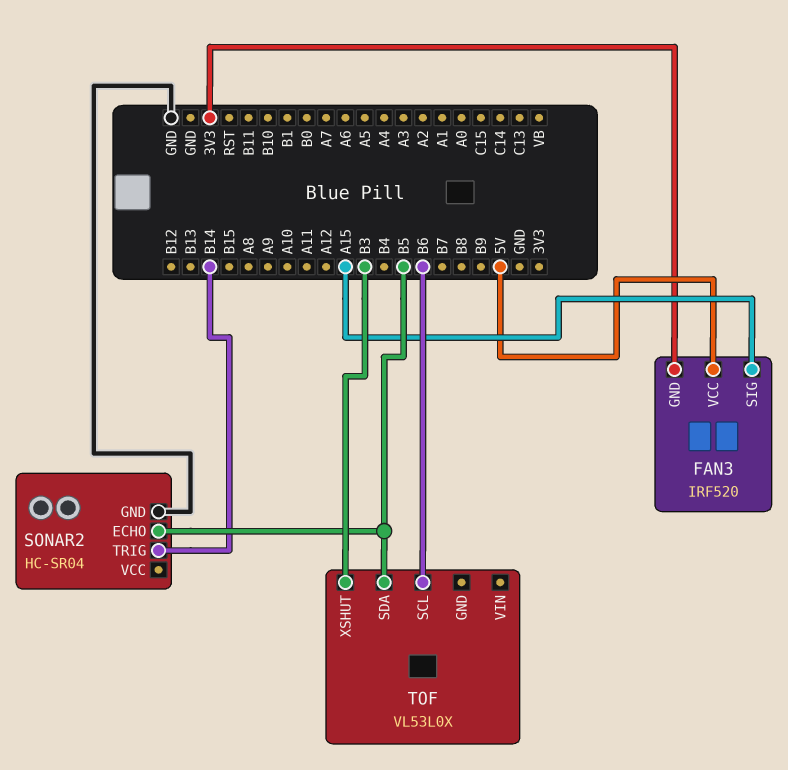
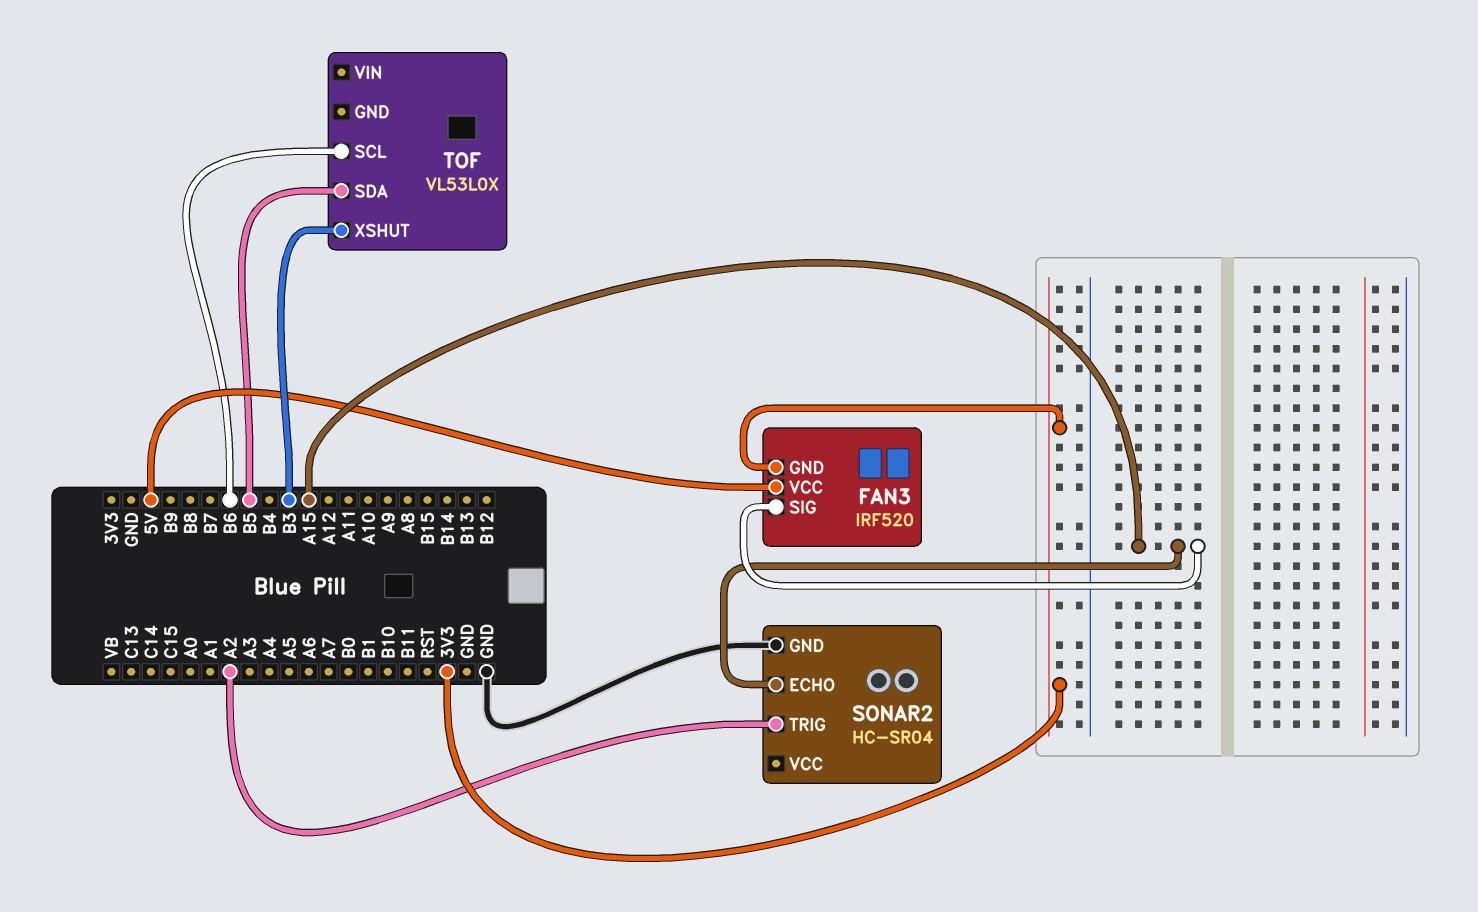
SONAR2 pin ECHO: B5 -> A15
SONAR2 pin TRIG: B14 -> A2

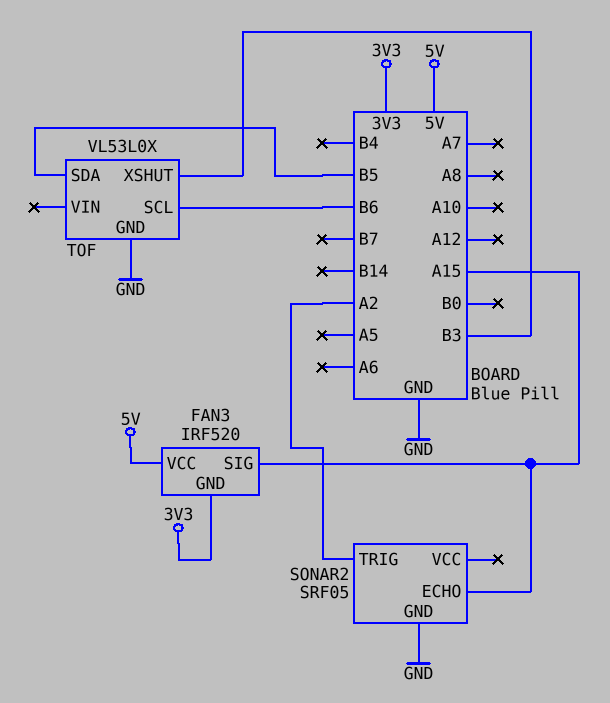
SONAR2: HC-SR04 -> SRF05
TOF pin GND: none -> GND

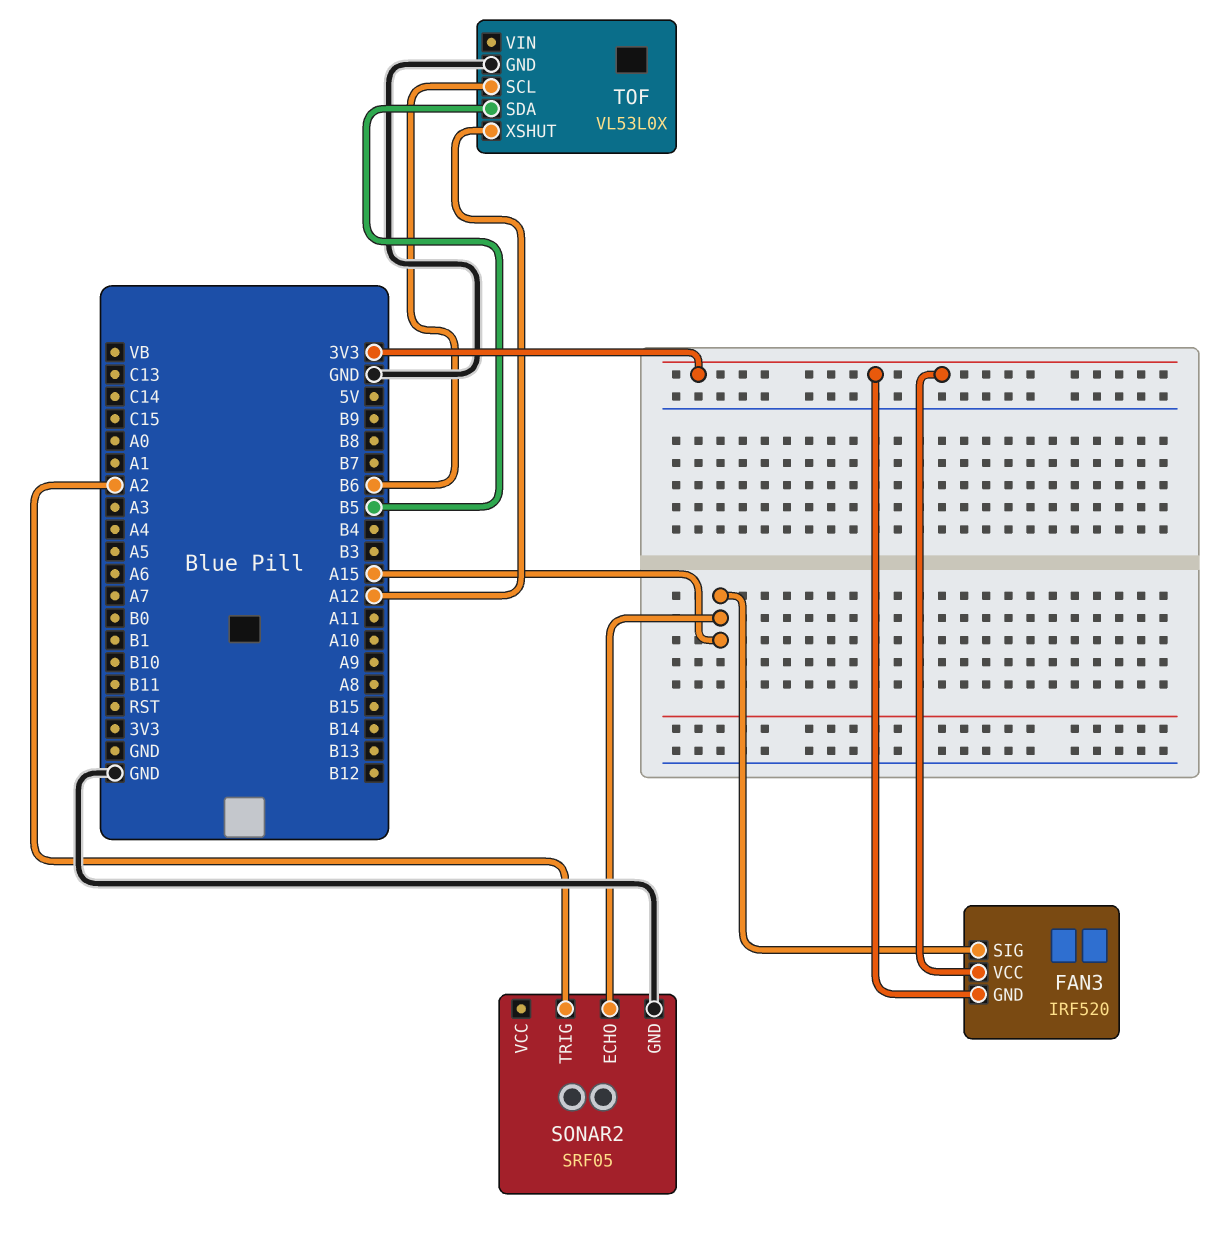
FAN3 pin VCC: 5V -> 3V3
TOF pin XSHUT: B3 -> A12

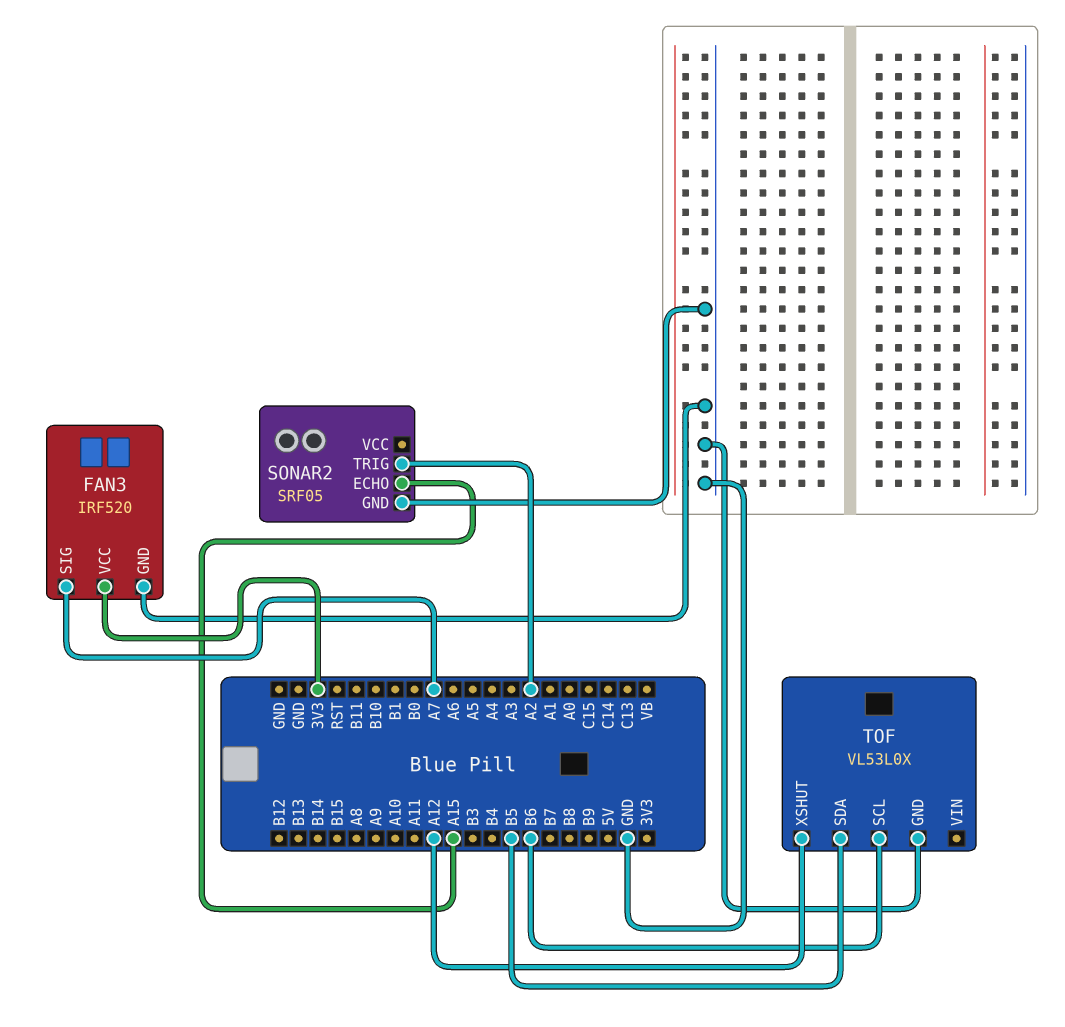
FAN3 pin GND: 3V3 -> GND
FAN3 pin SIG: A15 -> A7

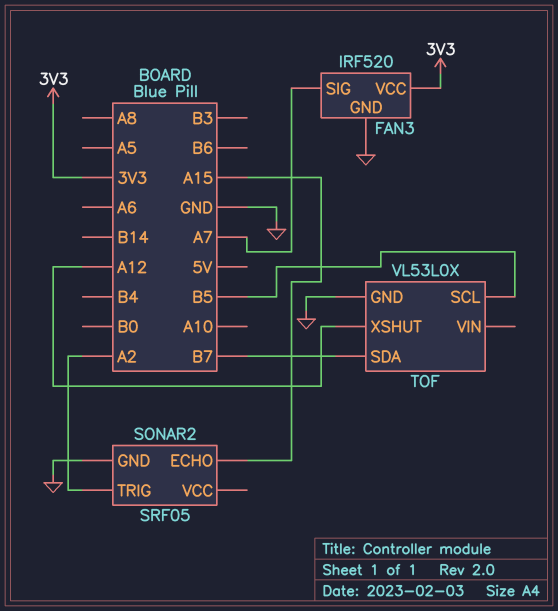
TOF pin SCL: B6 -> B5
TOF pin SDA: B5 -> B7

